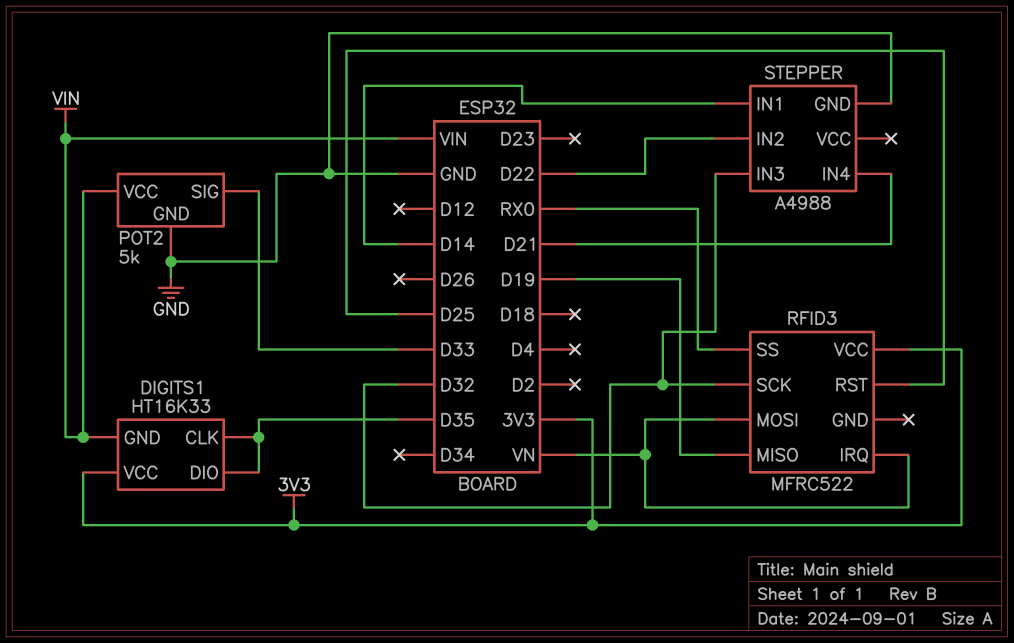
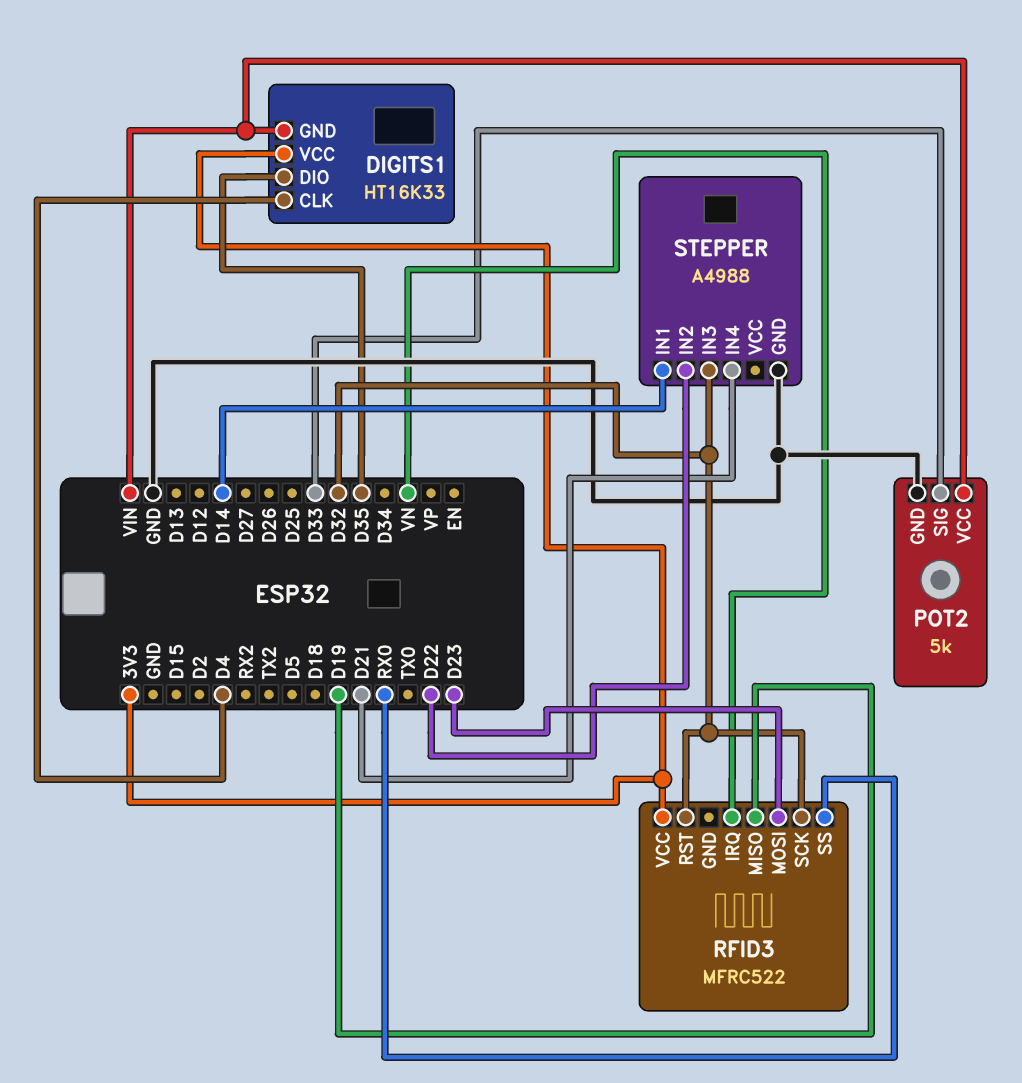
DIGITS1 pin CLK: D35 -> D4
RFID3 pin MOSI: VN -> D23
RFID3 pin RST: D25 -> D32

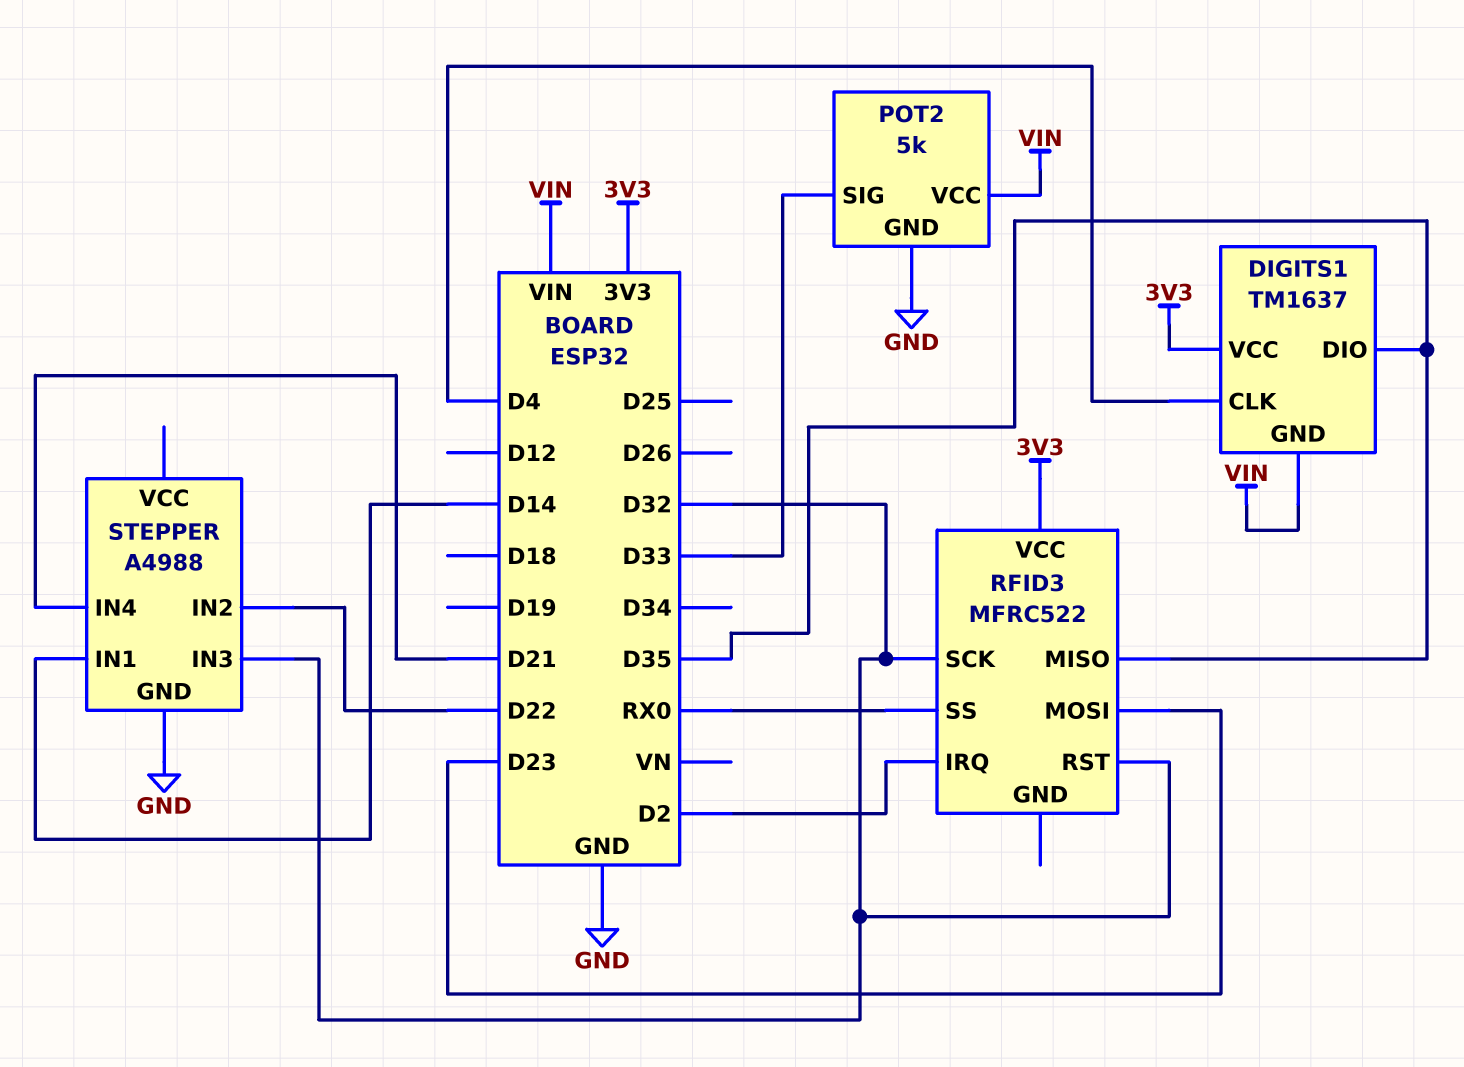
DIGITS1: HT16K33 -> TM1637
RFID3 pin IRQ: VN -> D2
RFID3 pin MISO: D19 -> D35

